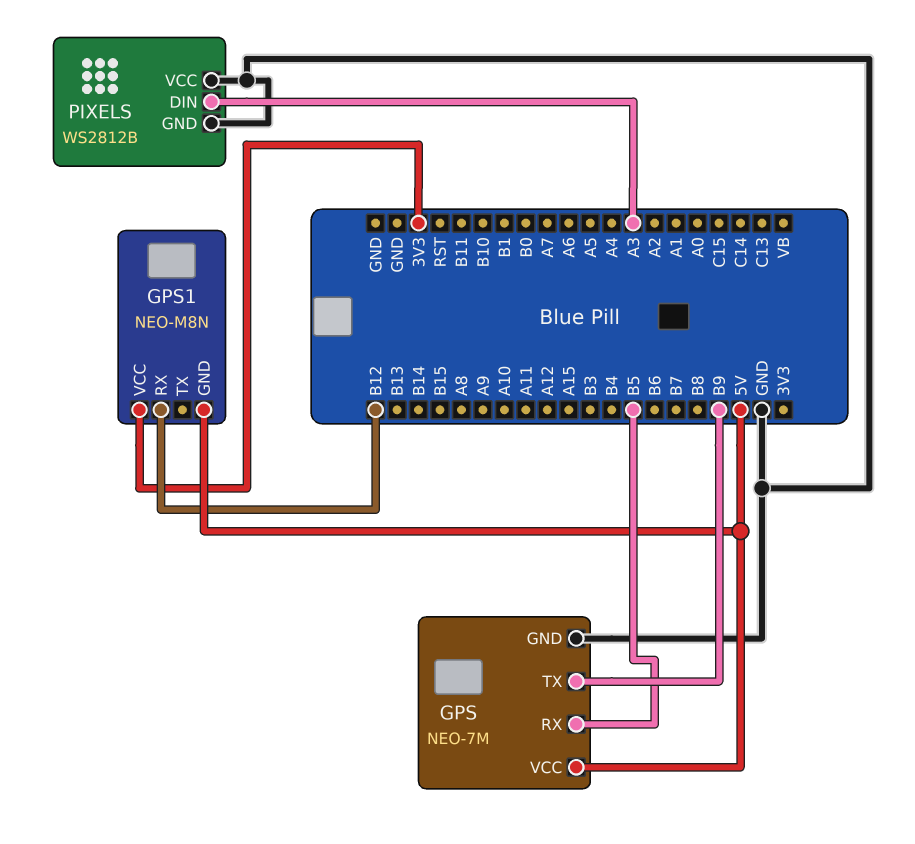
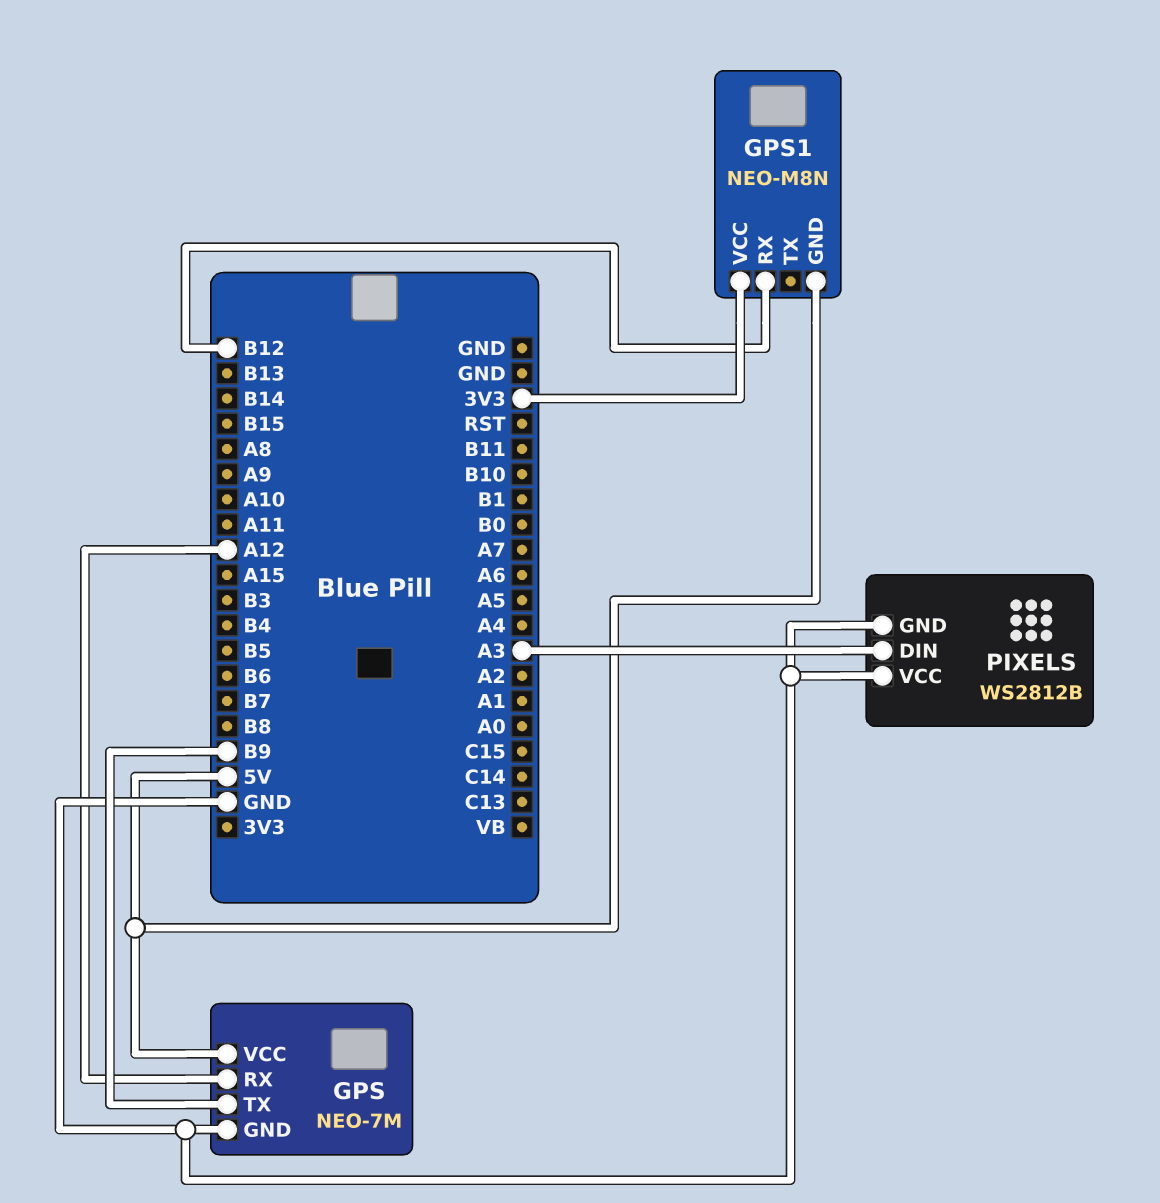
GPS pin RX: B5 -> A12

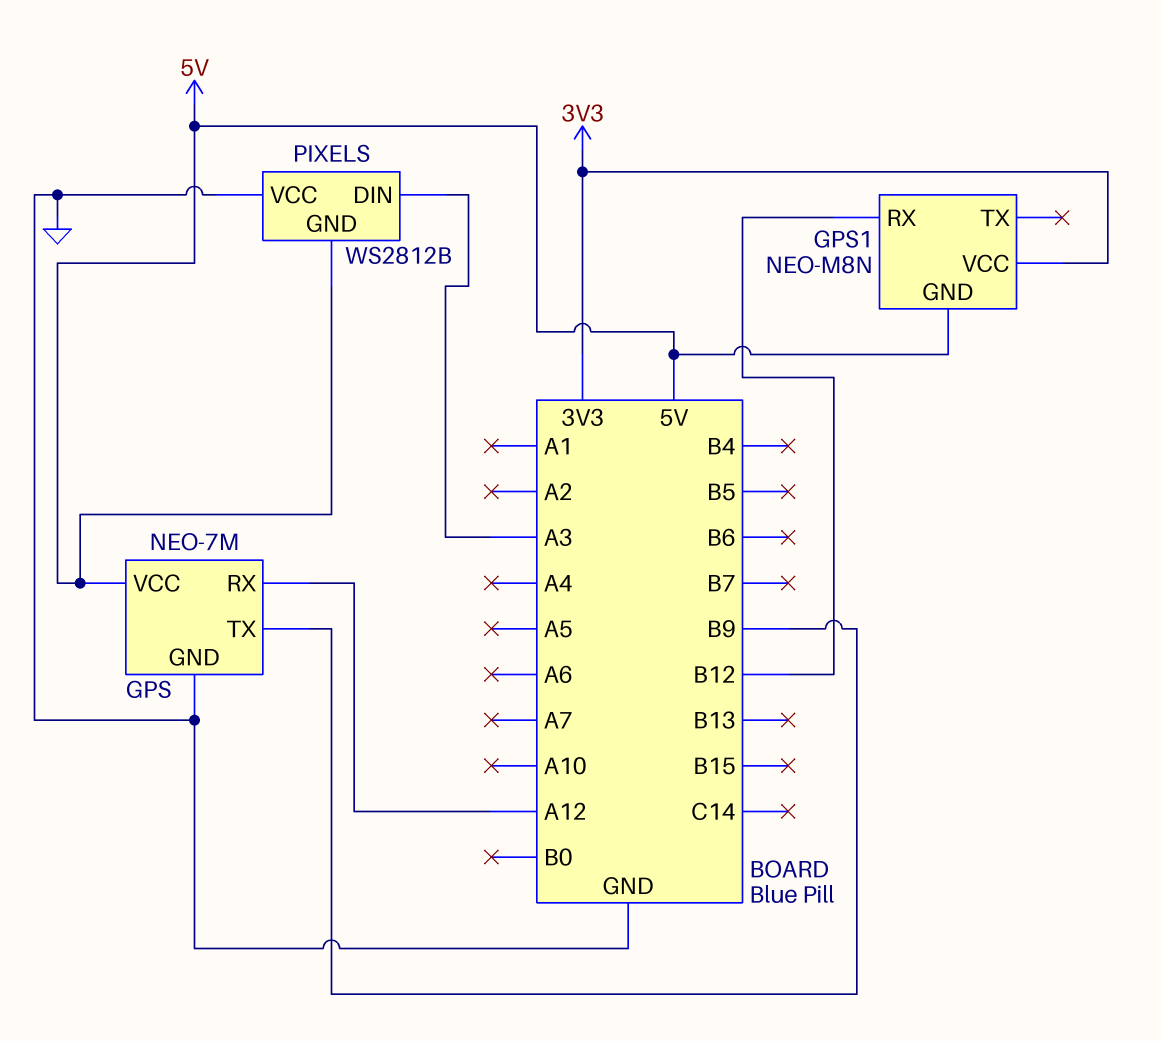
PIXELS pin GND: GND -> 5V

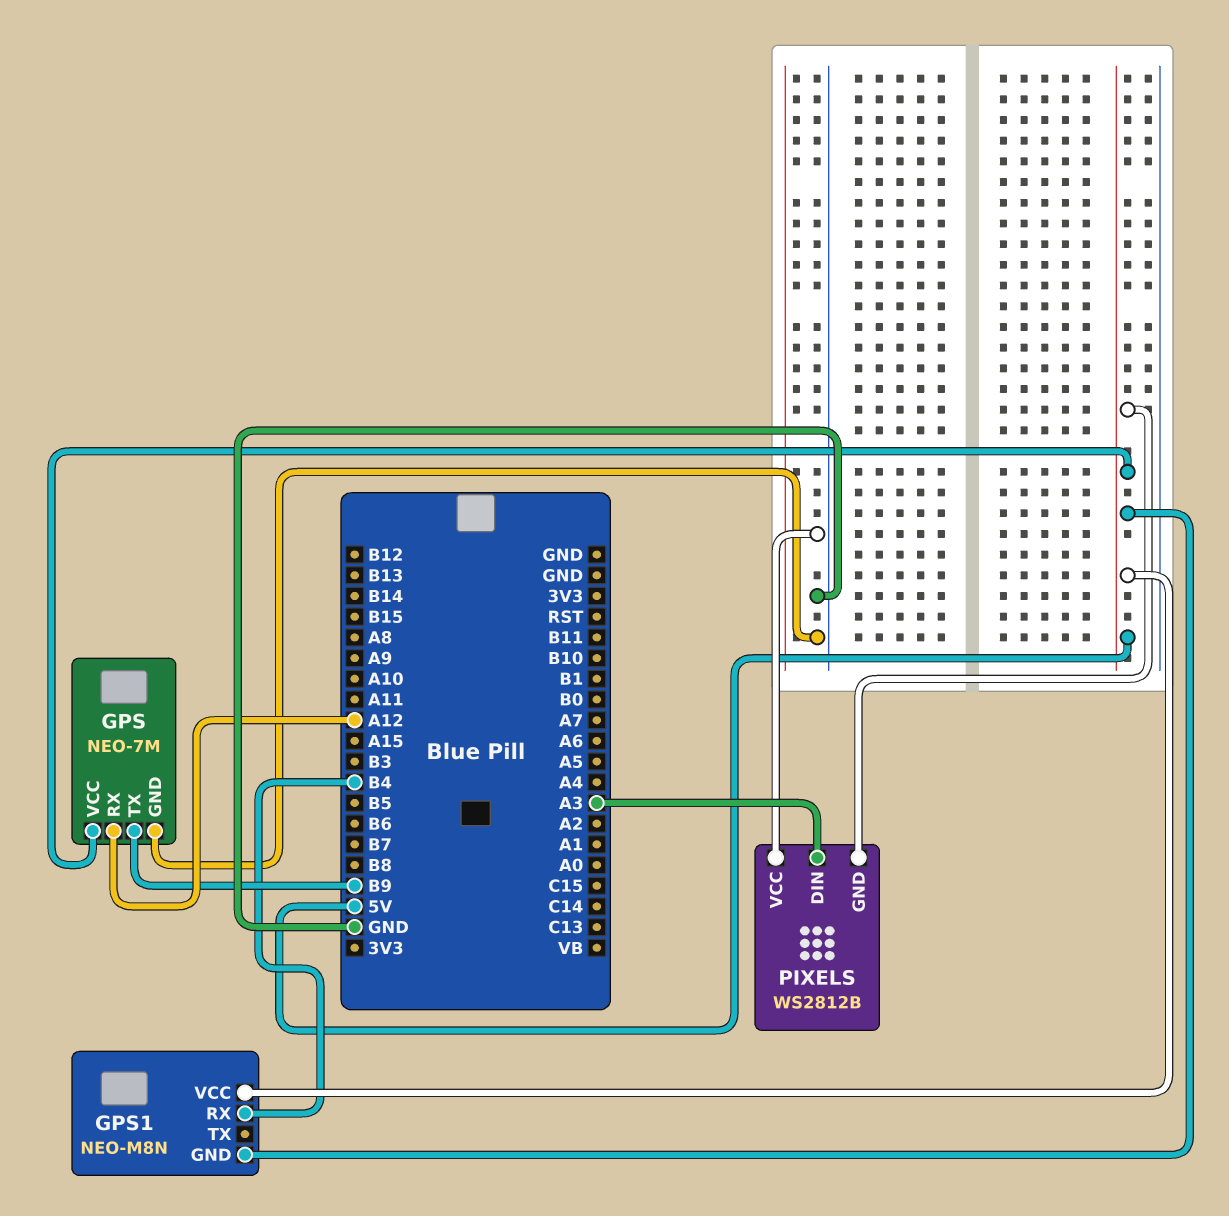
GPS1 pin RX: B12 -> B4
GPS1 pin VCC: 3V3 -> 5V

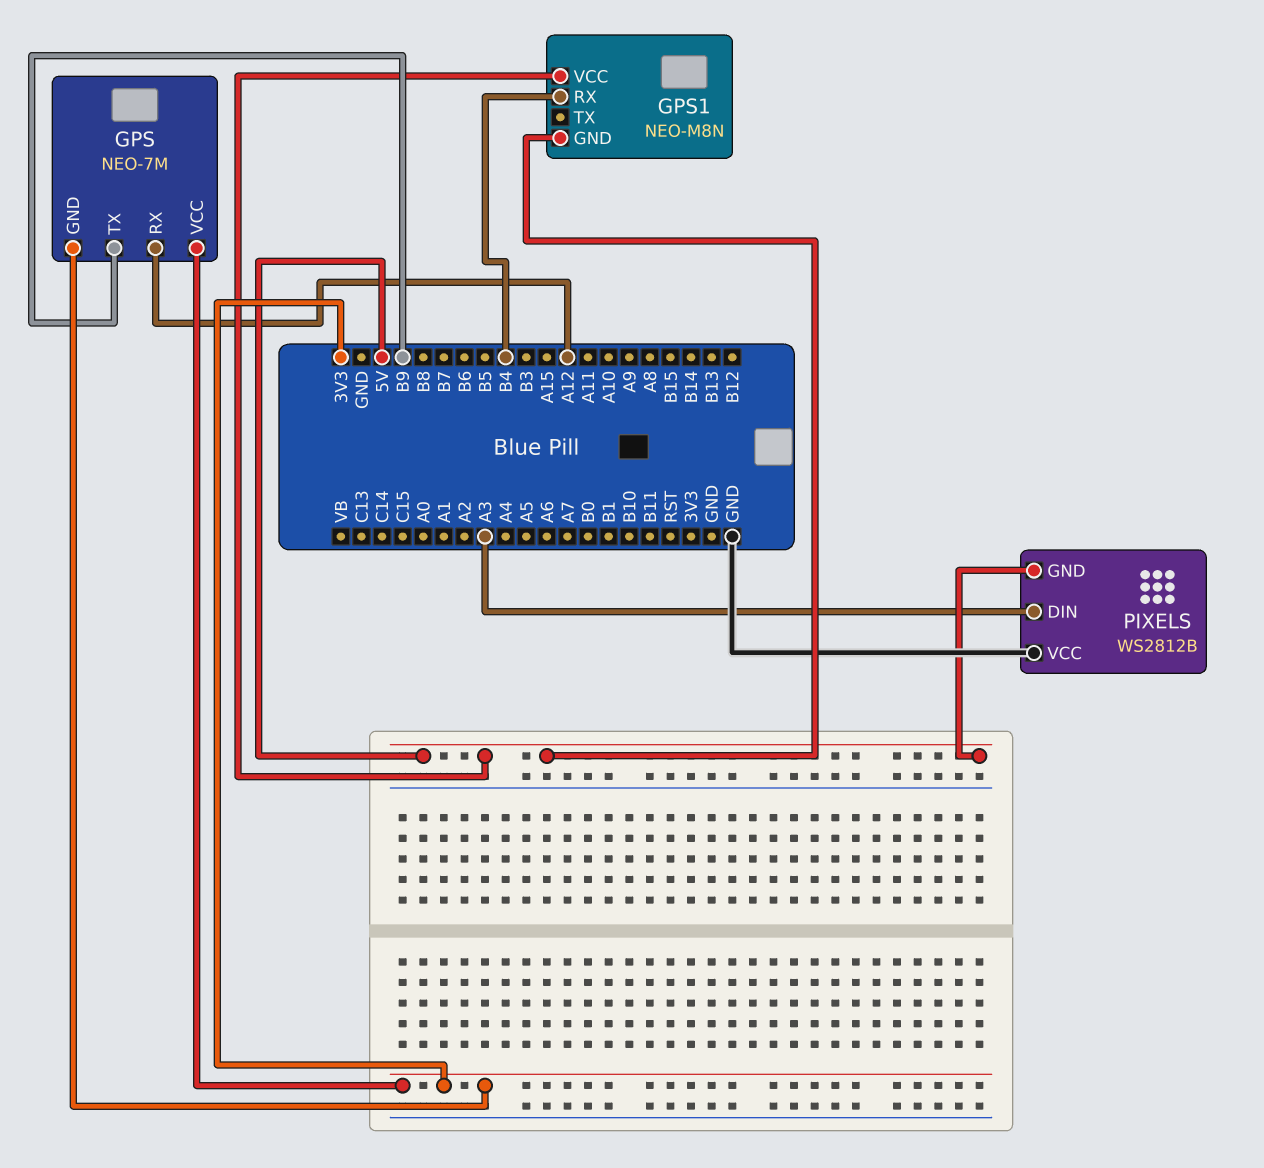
GPS pin GND: GND -> 3V3
GPS pin VCC: 5V -> 3V3

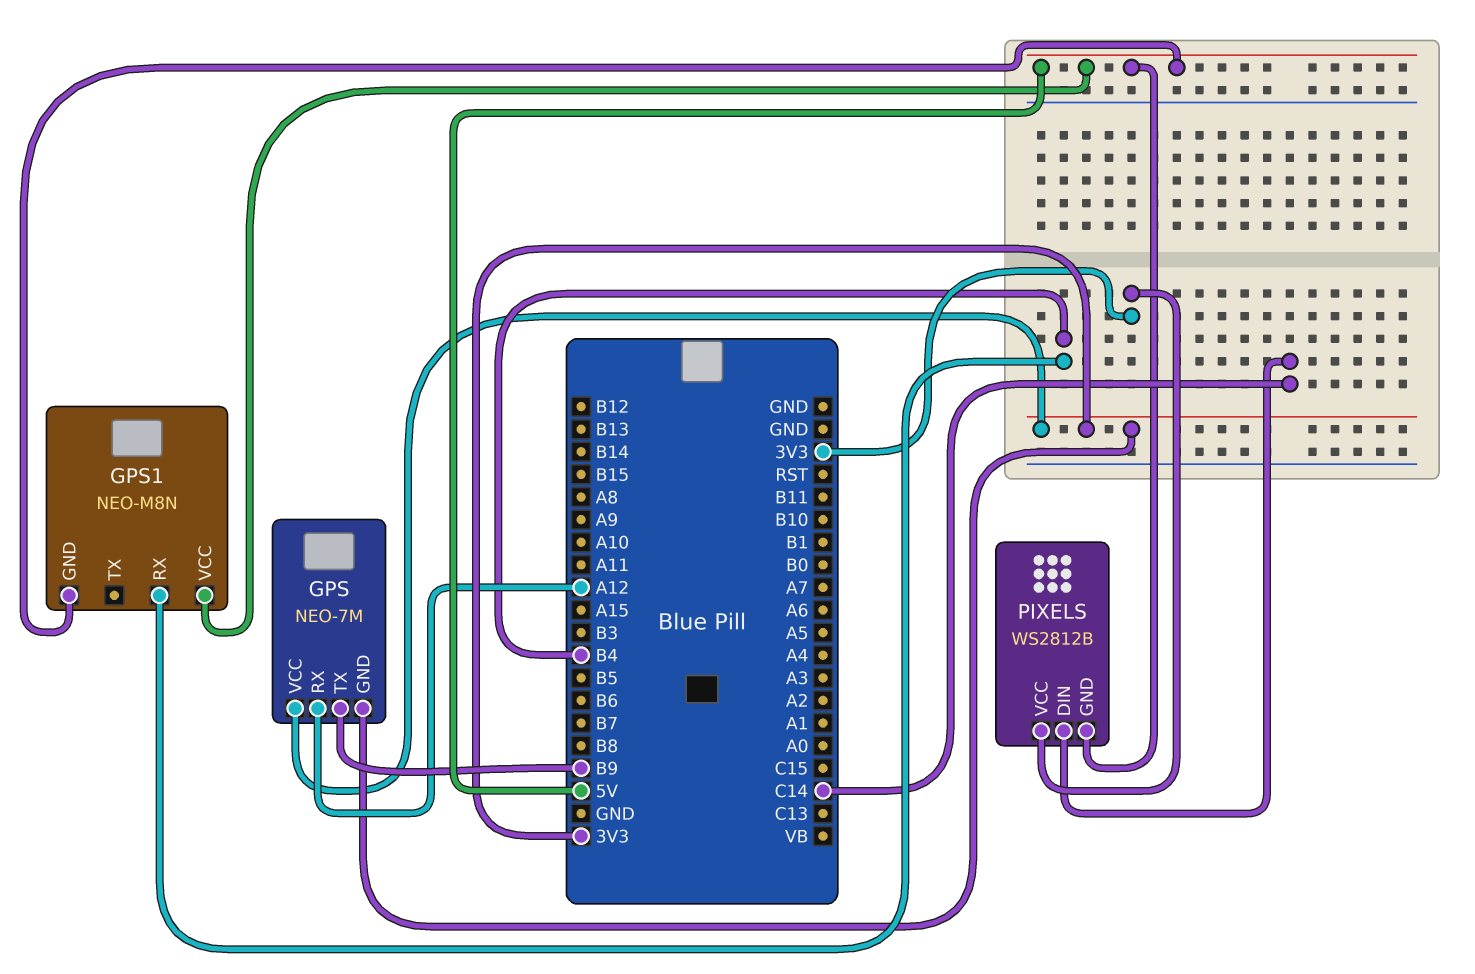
PIXELS pin DIN: A3 -> C14
PIXELS pin VCC: GND -> 3V3

